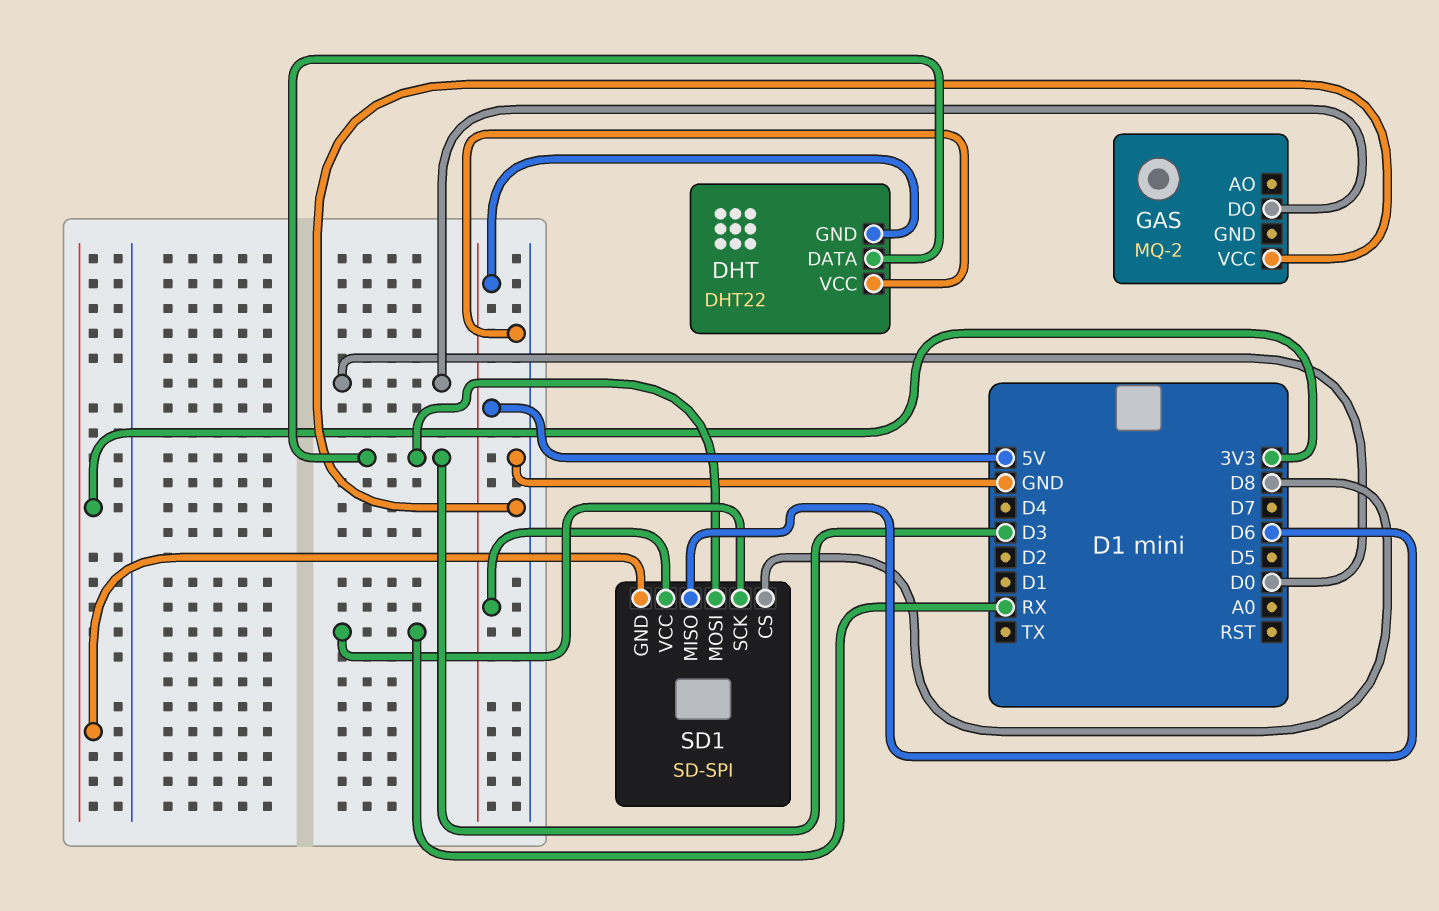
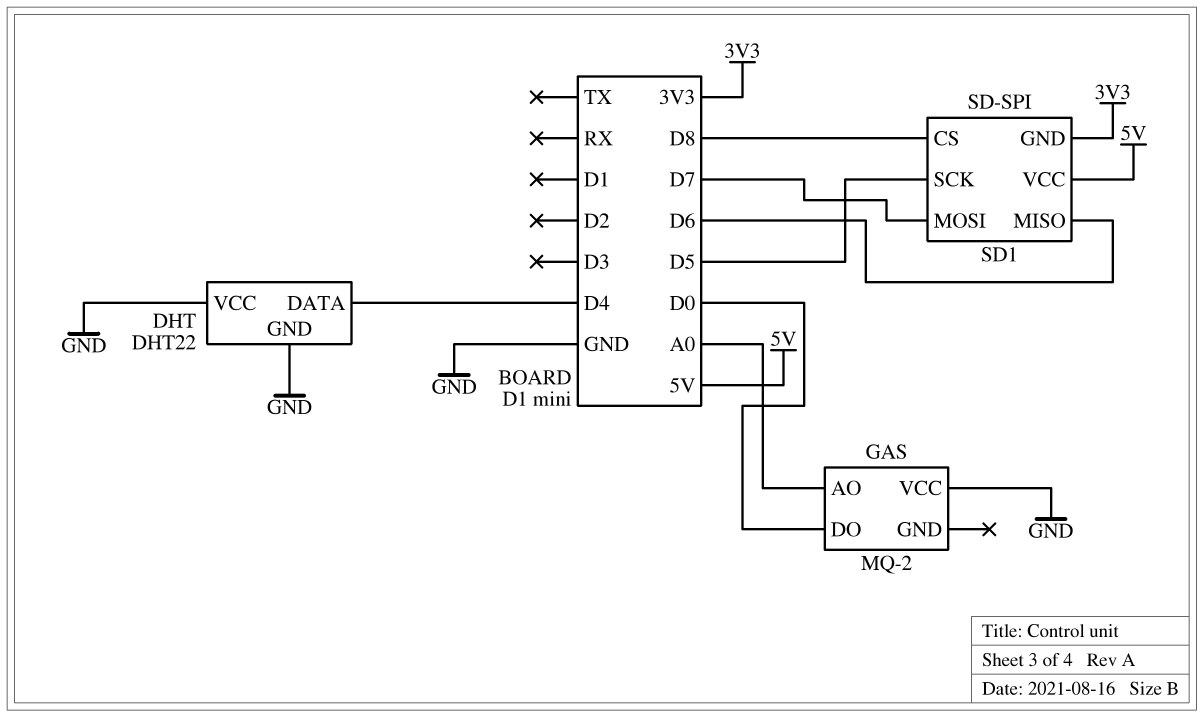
DHT pin DATA: D3 -> D4
DHT pin GND: 5V -> GND
GAS pin AO: none -> A0
SD1 pin MOSI: D3 -> D7
SD1 pin SCK: RX -> D5

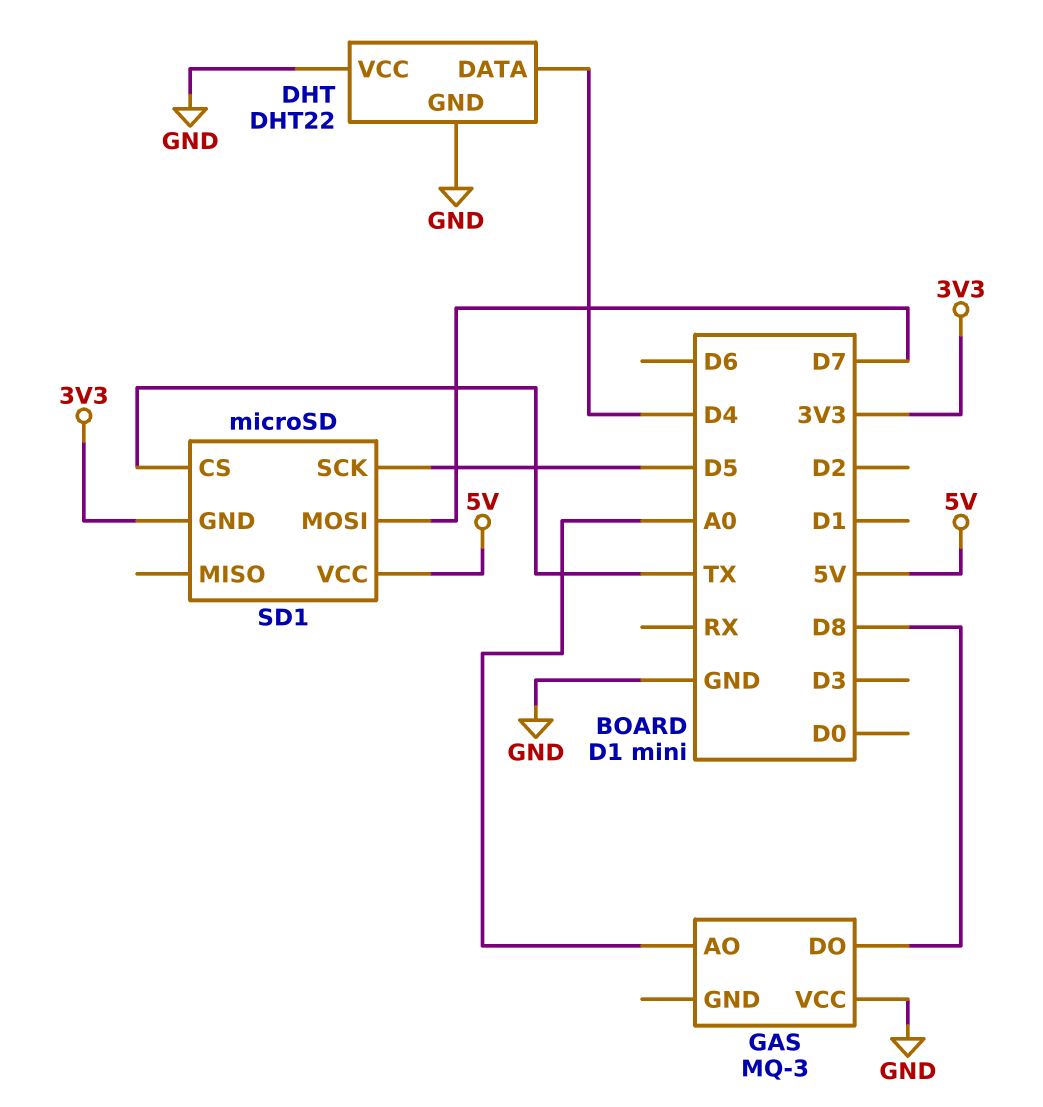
GAS: MQ-2 -> MQ-3
GAS pin DO: D0 -> D8
SD1: SD-SPI -> microSD
SD1 pin CS: D8 -> TX
SD1 pin MISO: D6 -> none

